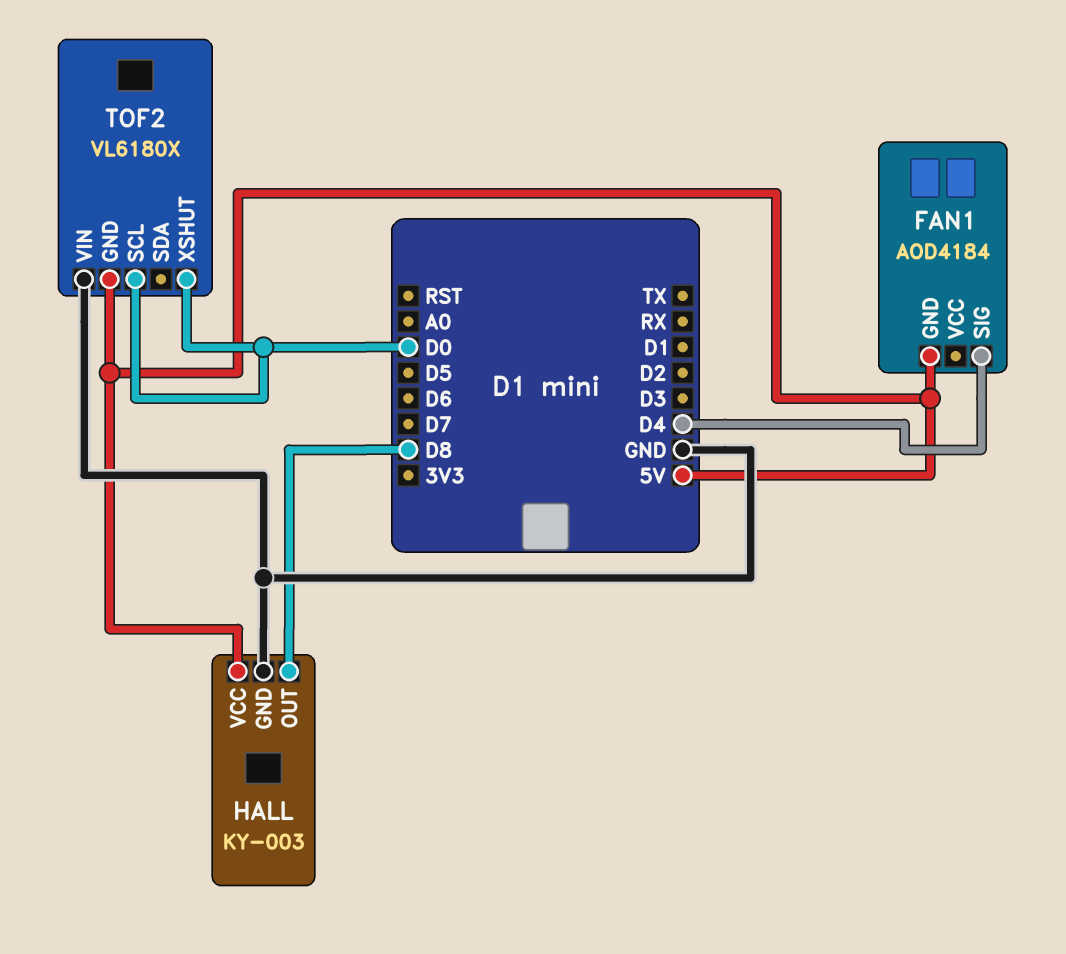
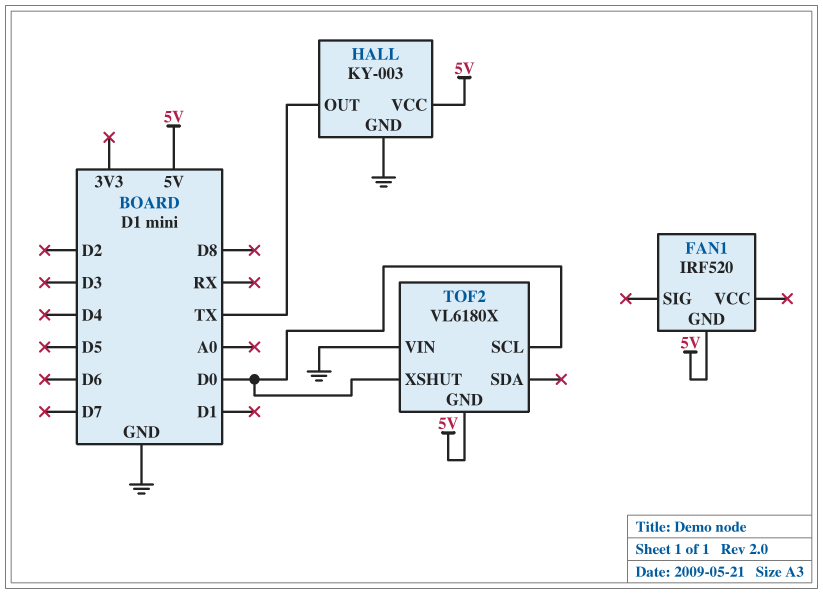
FAN1: AOD4184 -> IRF520
FAN1 pin SIG: D4 -> none
HALL pin OUT: D8 -> TX

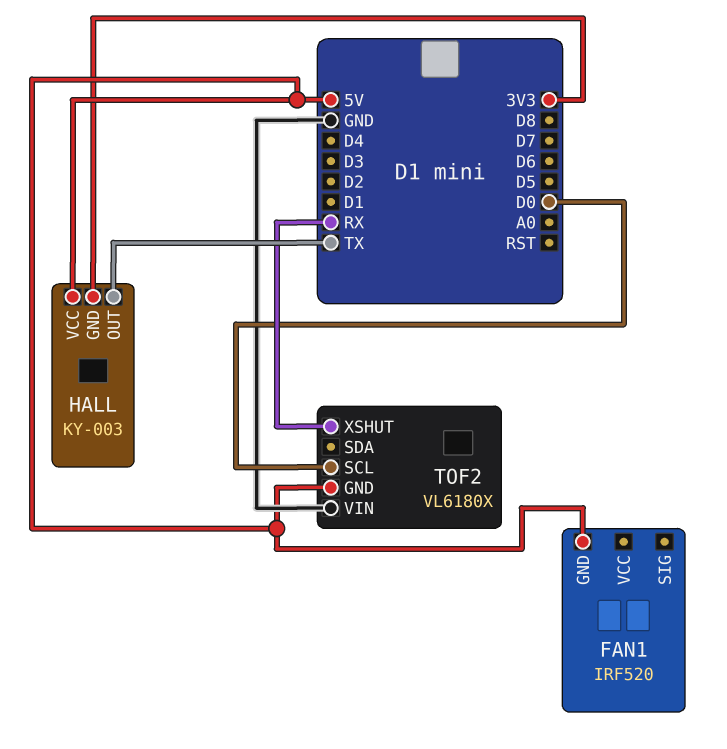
HALL pin GND: GND -> 3V3
TOF2 pin XSHUT: D0 -> RX

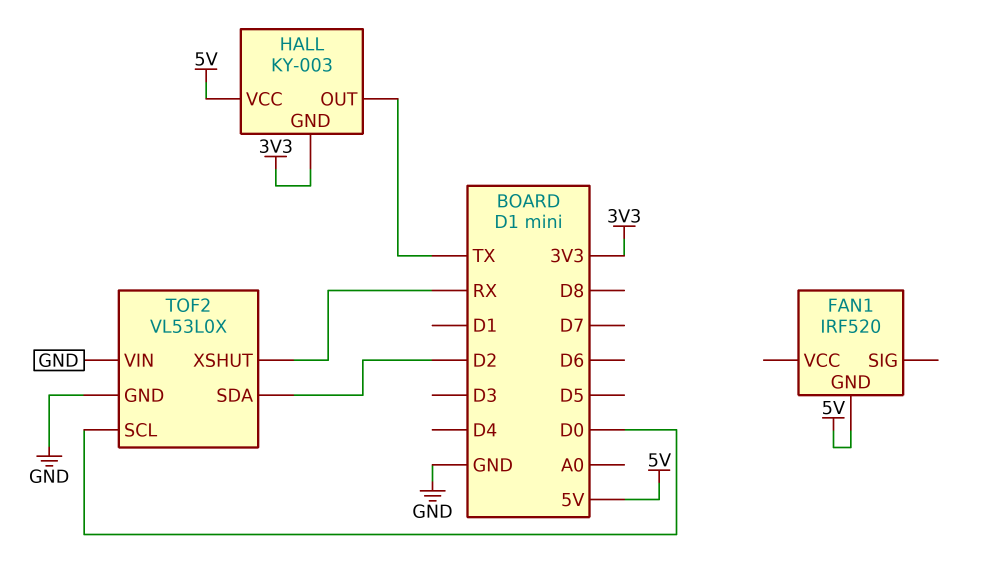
TOF2: VL6180X -> VL53L0X
TOF2 pin GND: 5V -> GND
TOF2 pin SDA: none -> D2

